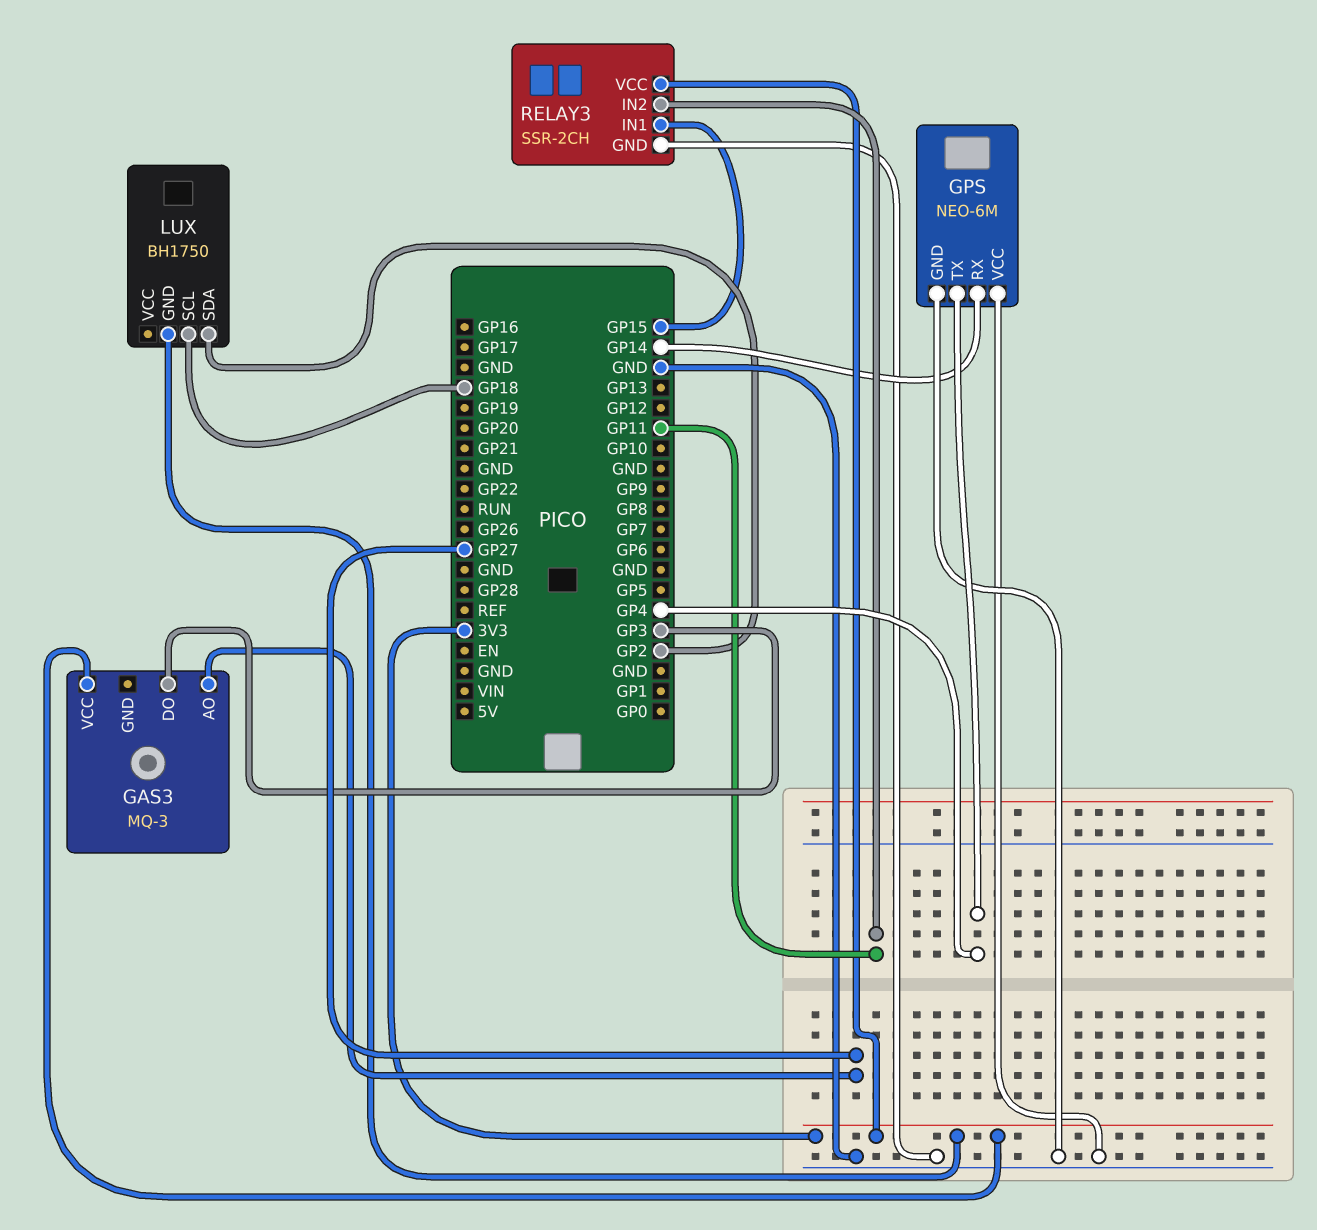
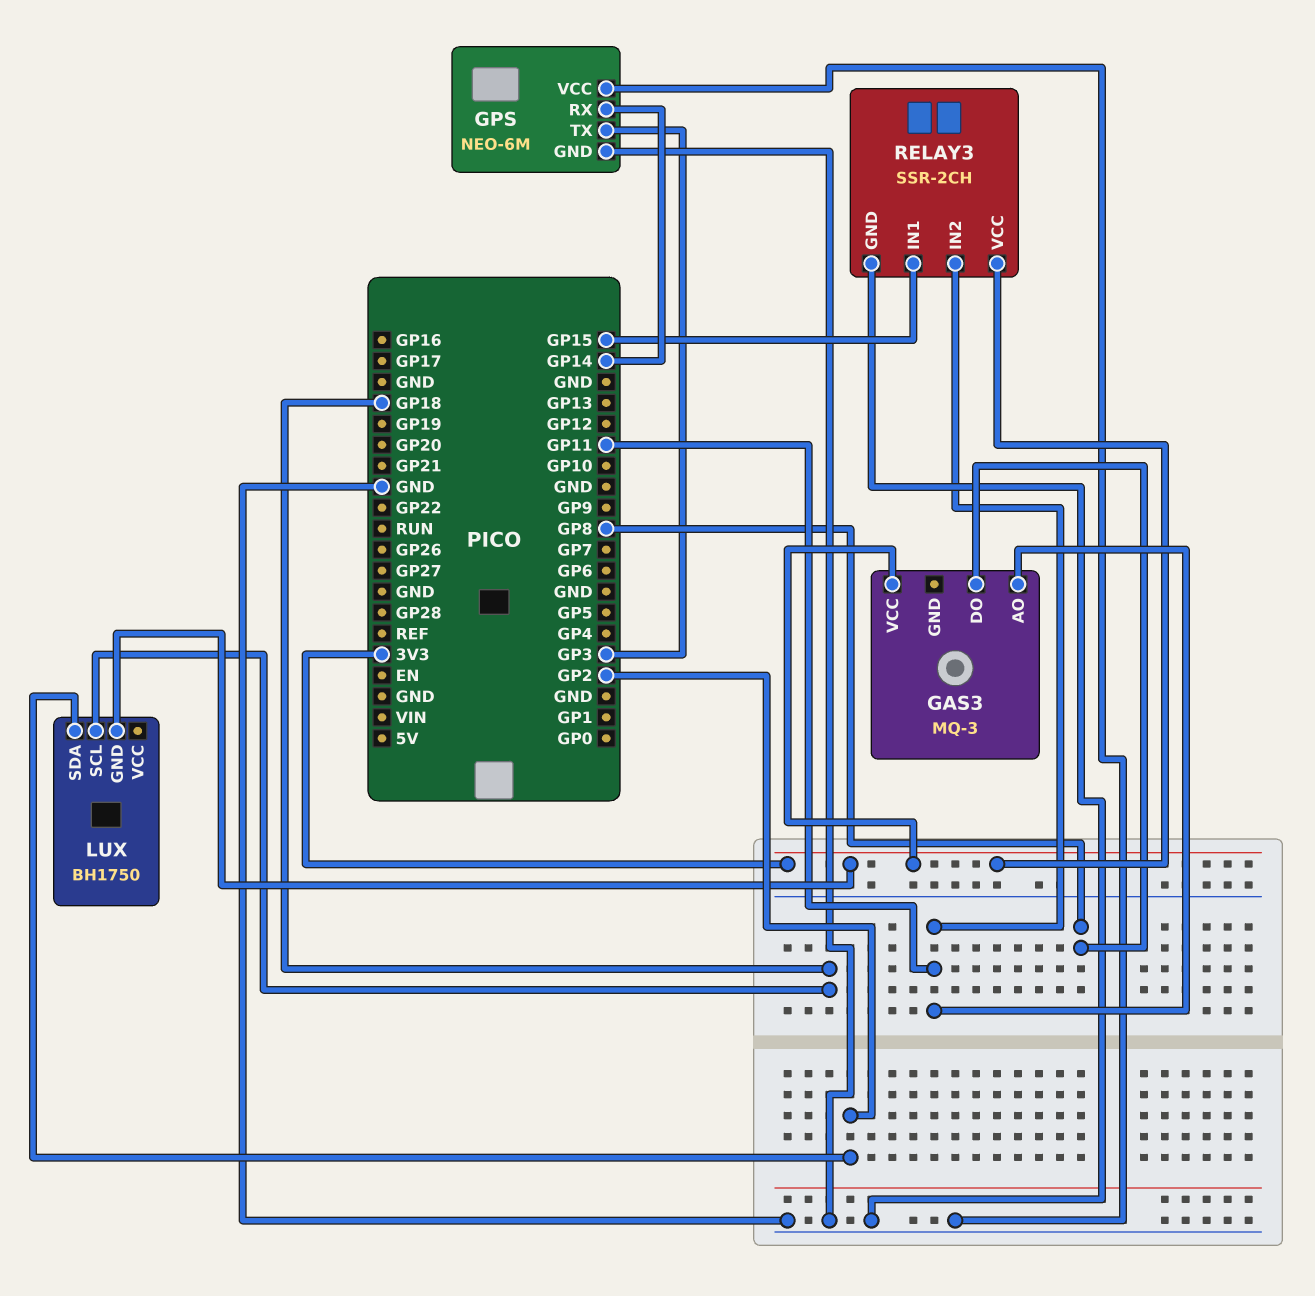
GAS3 pin AO: GP27 -> GP11
GAS3 pin DO: GP3 -> GP8
GPS pin TX: GP4 -> GP3

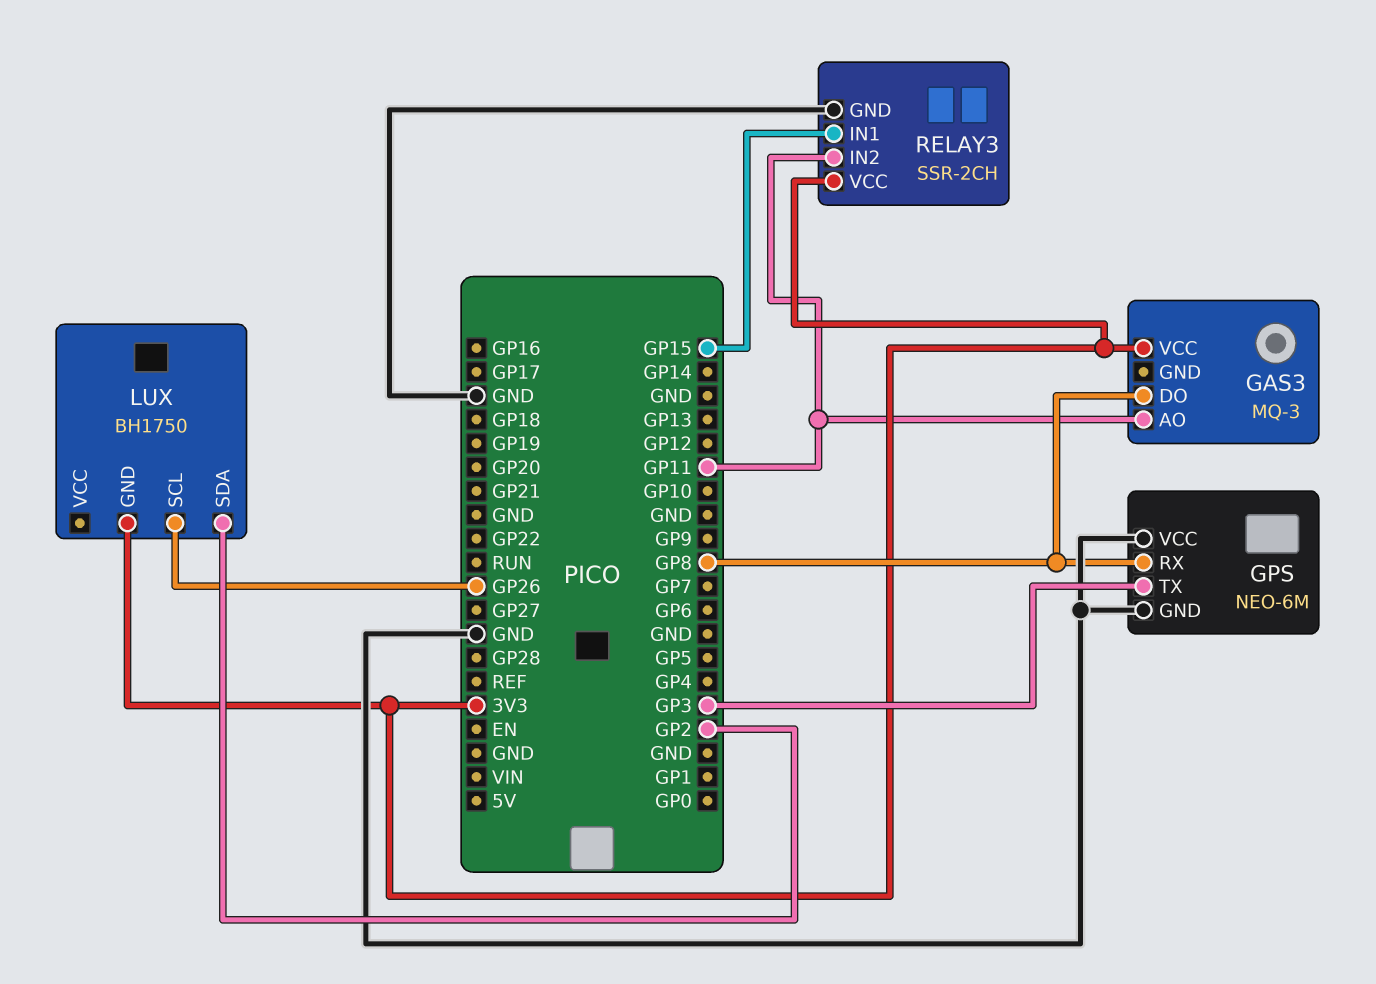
GPS pin RX: GP14 -> GP8
LUX pin SCL: GP18 -> GP26

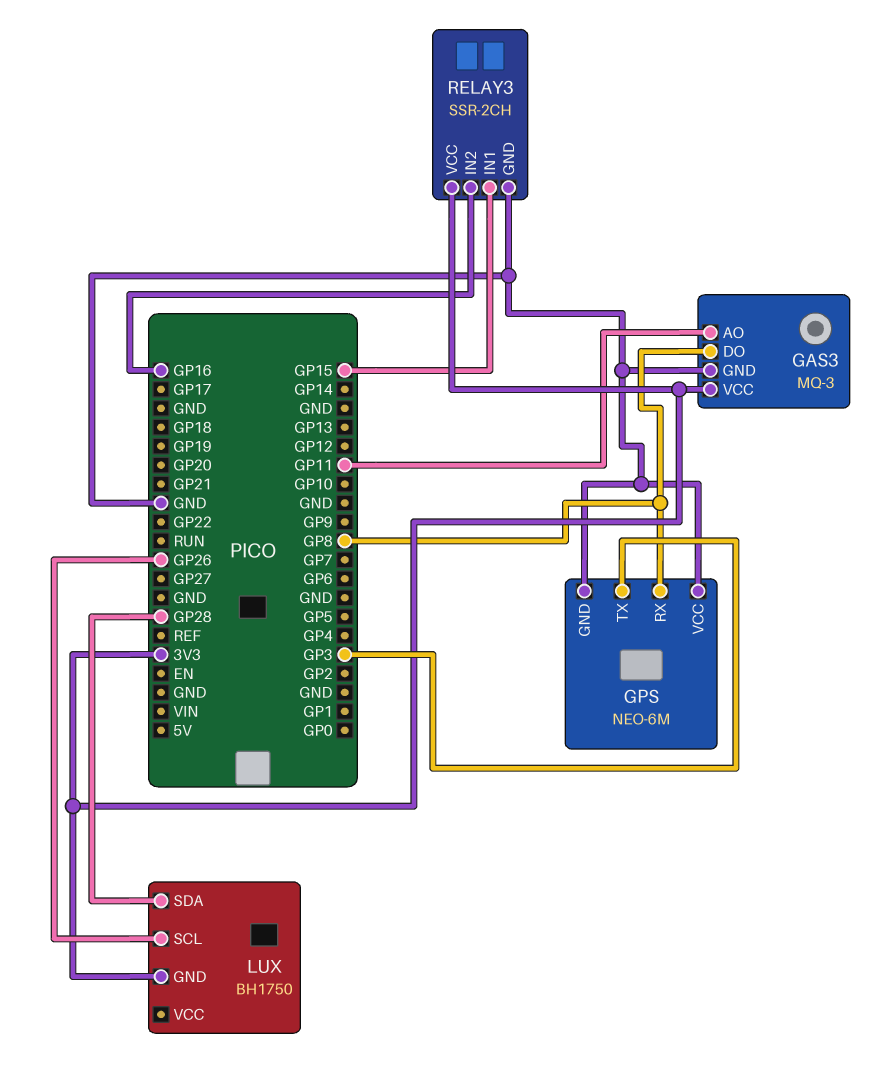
GAS3 pin GND: none -> GND
LUX pin SDA: GP2 -> GP28
RELAY3 pin IN2: GP11 -> GP16

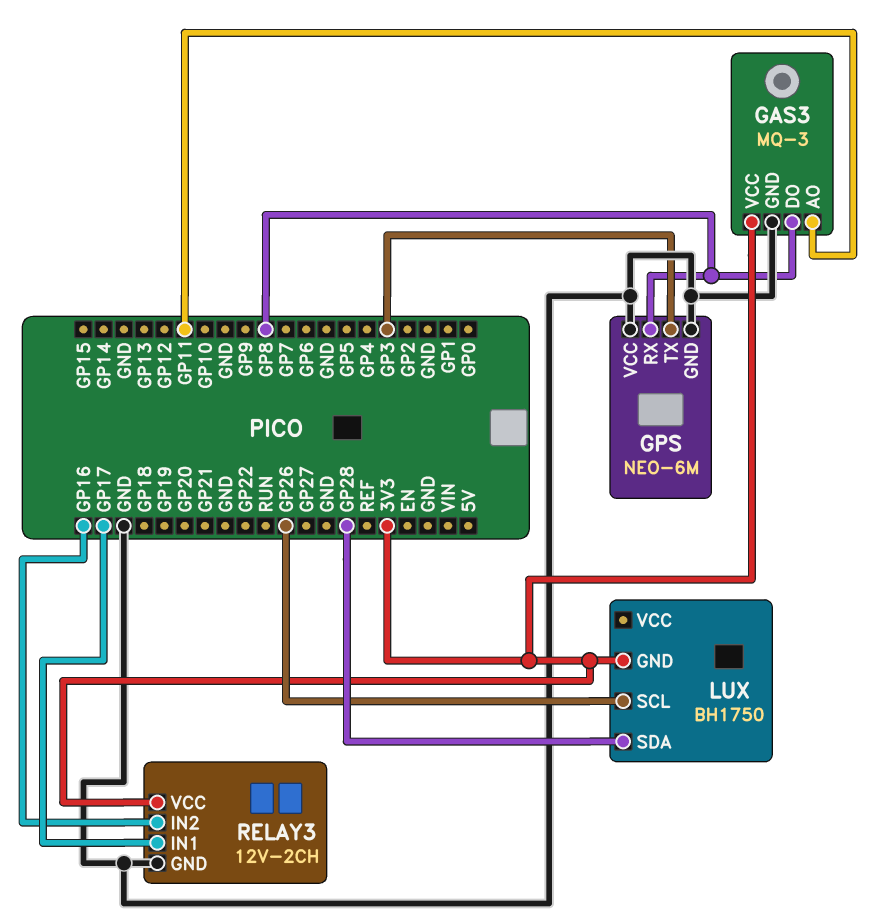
RELAY3: SSR-2CH -> 12V-2CH
RELAY3 pin IN1: GP15 -> GP17

